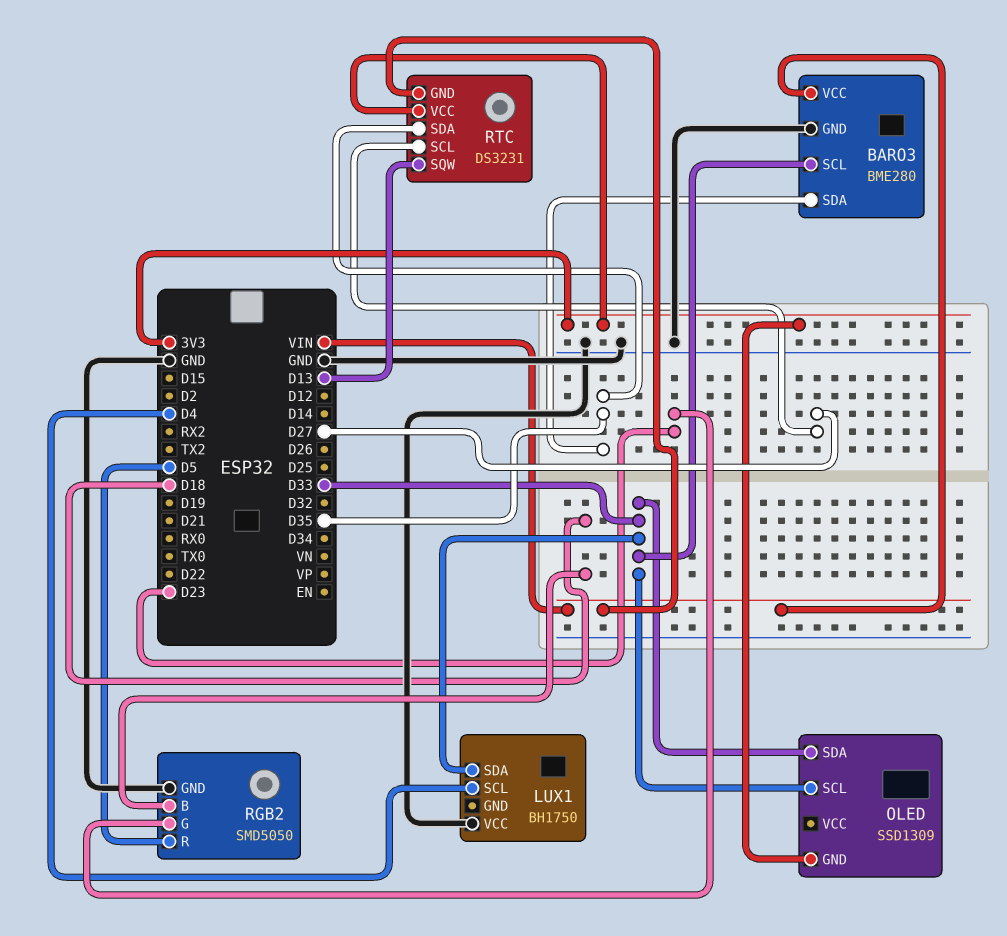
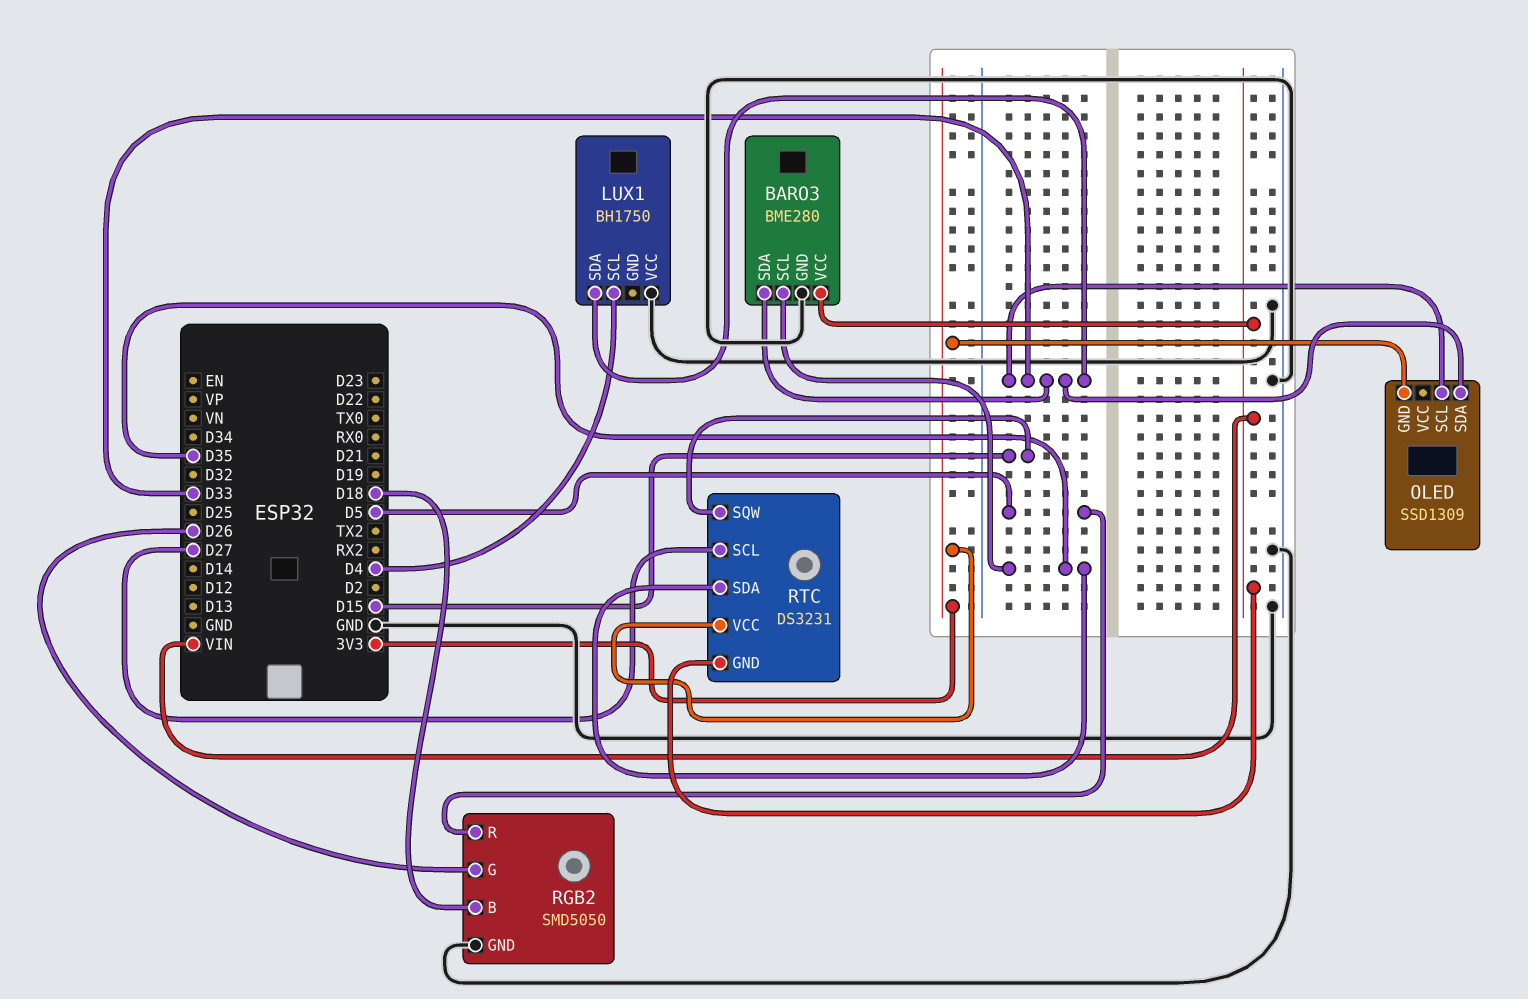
BARO3 pin SCL: D33 -> D35
BARO3 pin SDA: D35 -> D33
RGB2 pin G: D23 -> D26
RTC pin SQW: D13 -> D15

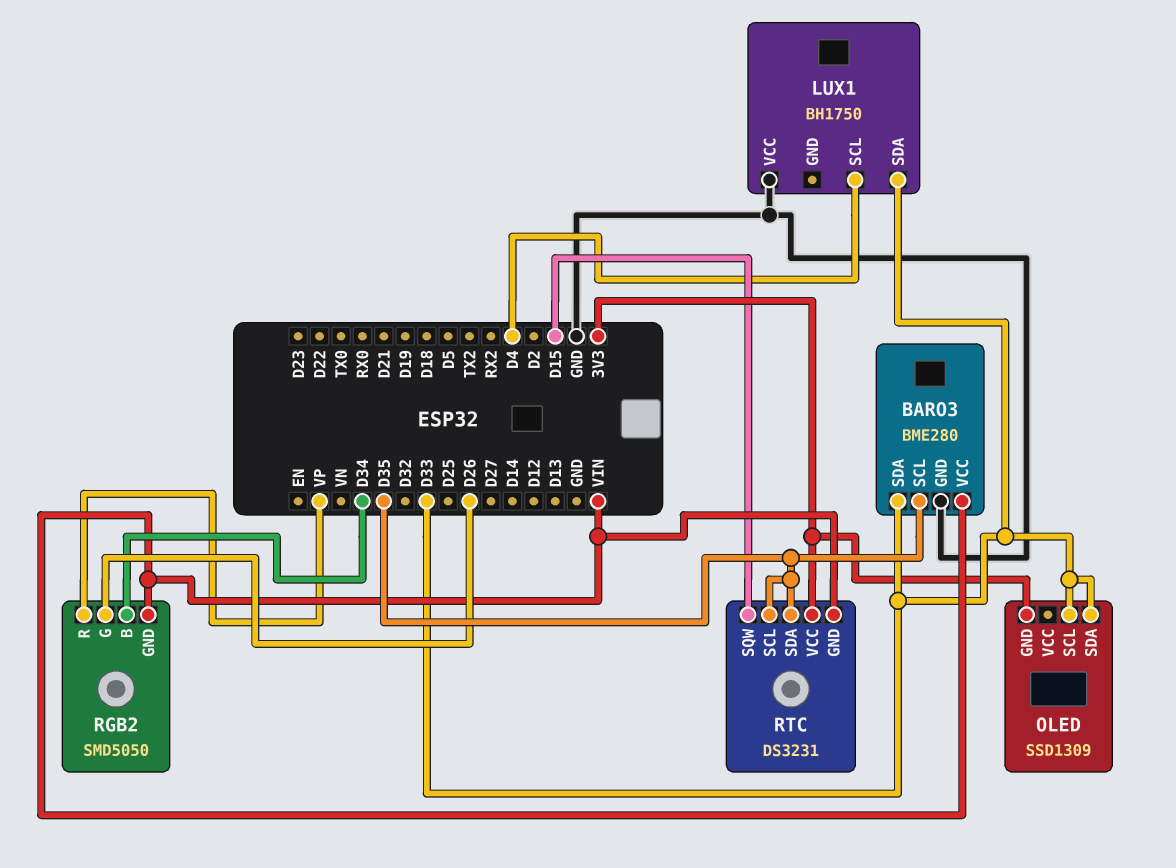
RGB2 pin B: D18 -> D34
RGB2 pin GND: GND -> VIN
RGB2 pin R: D5 -> VP
RTC pin SCL: D27 -> D35

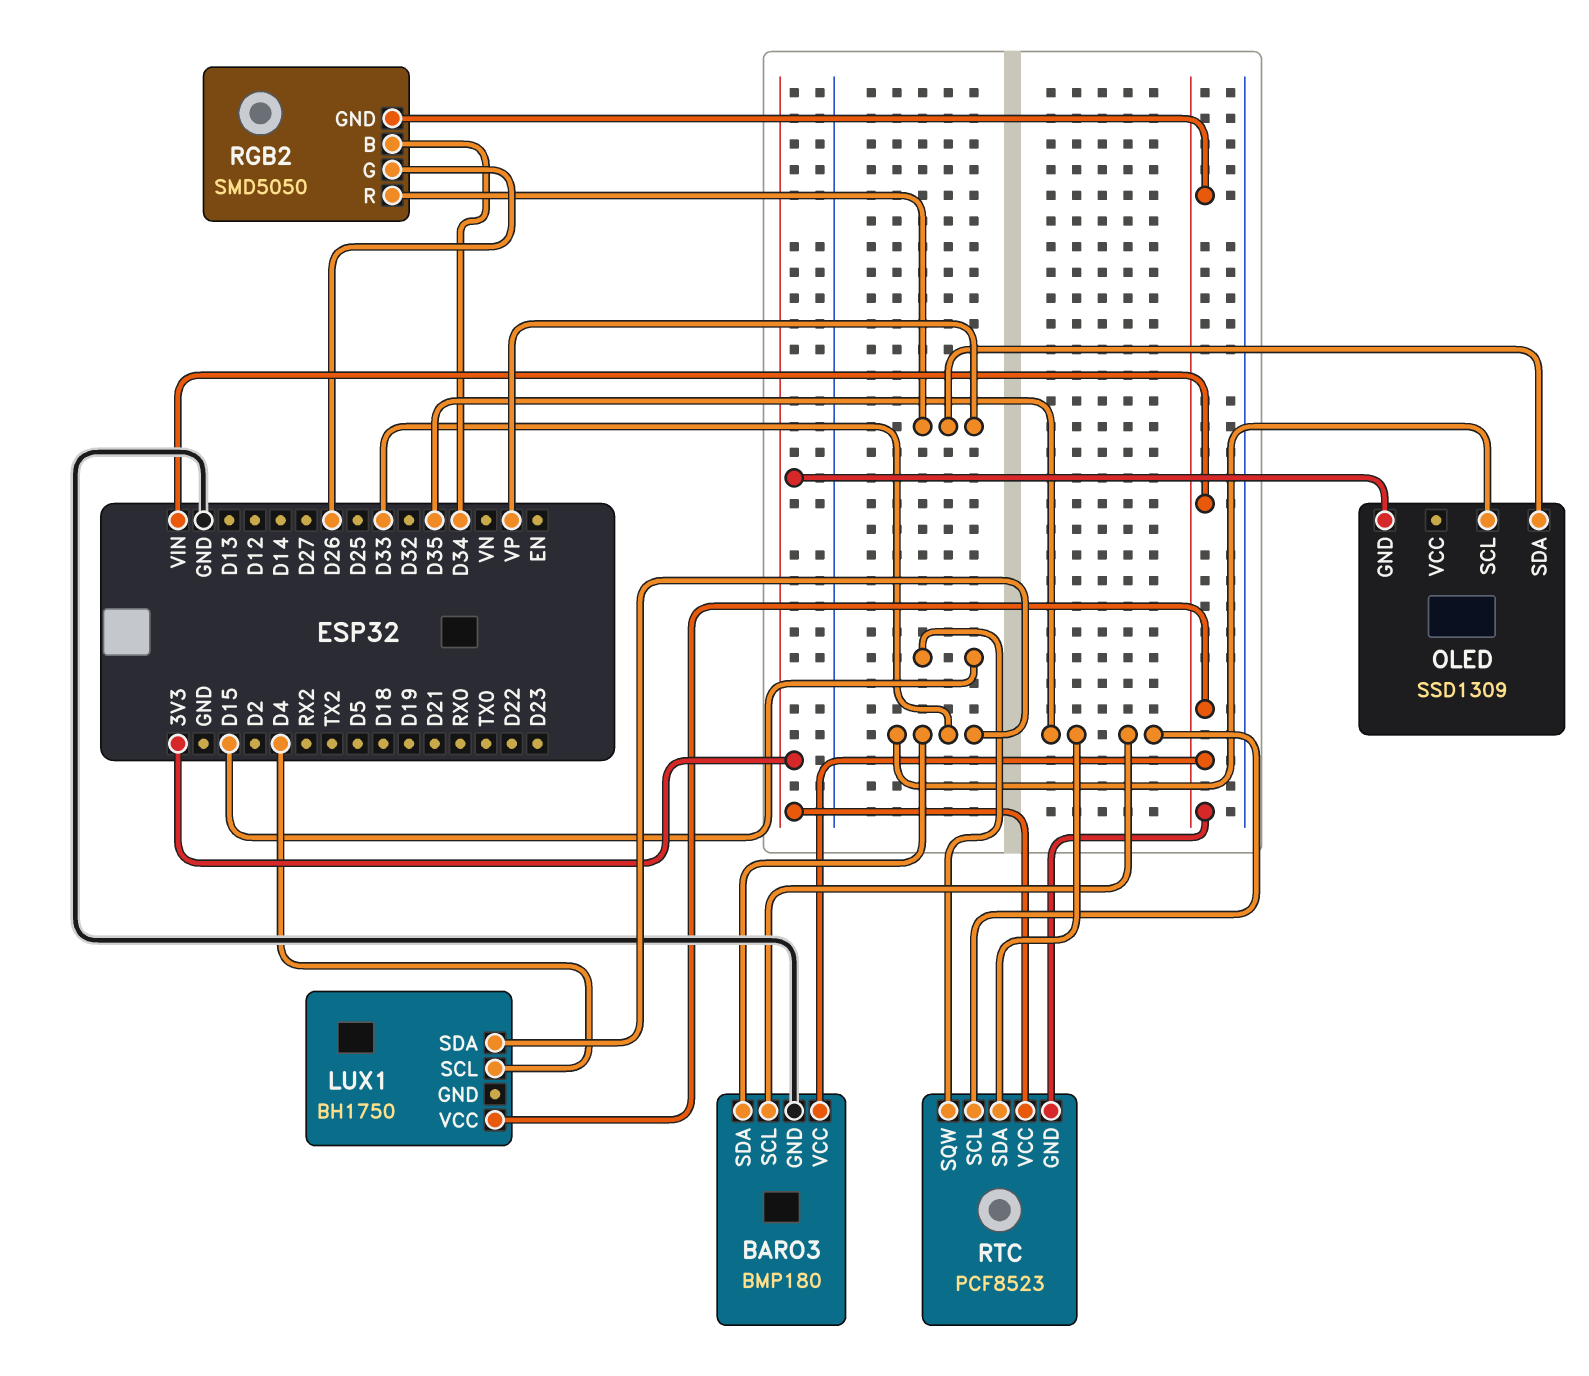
BARO3: BME280 -> BMP180
LUX1 pin VCC: GND -> VIN
OLED pin SDA: D33 -> VP
RTC: DS3231 -> PCF8523

